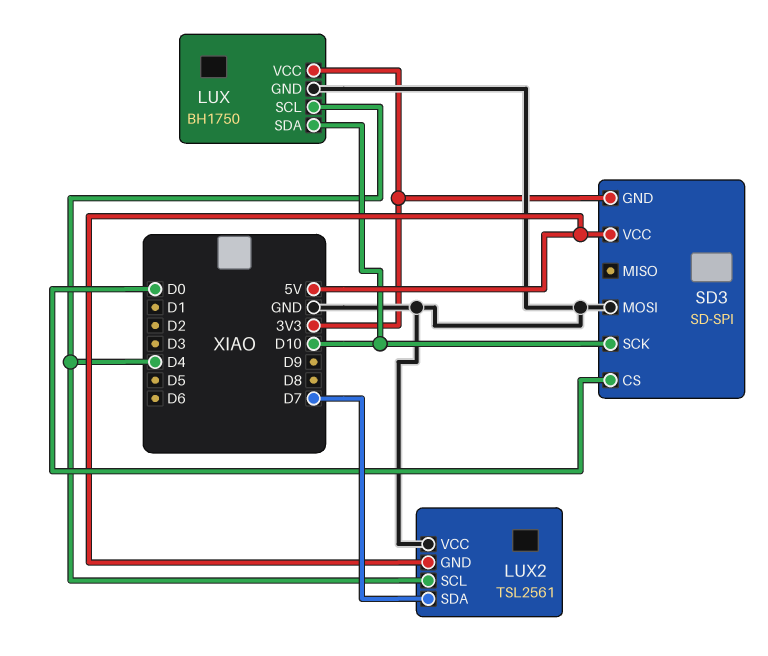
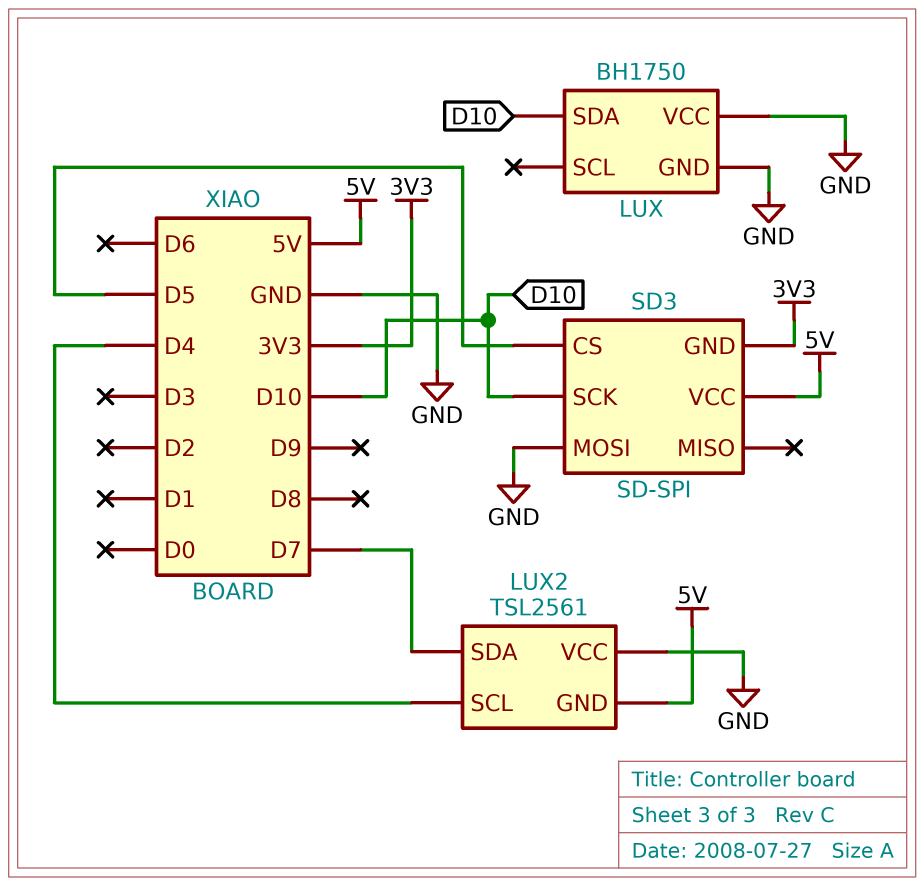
LUX pin SCL: D4 -> none
LUX pin VCC: 3V3 -> GND
SD3 pin CS: D0 -> D5

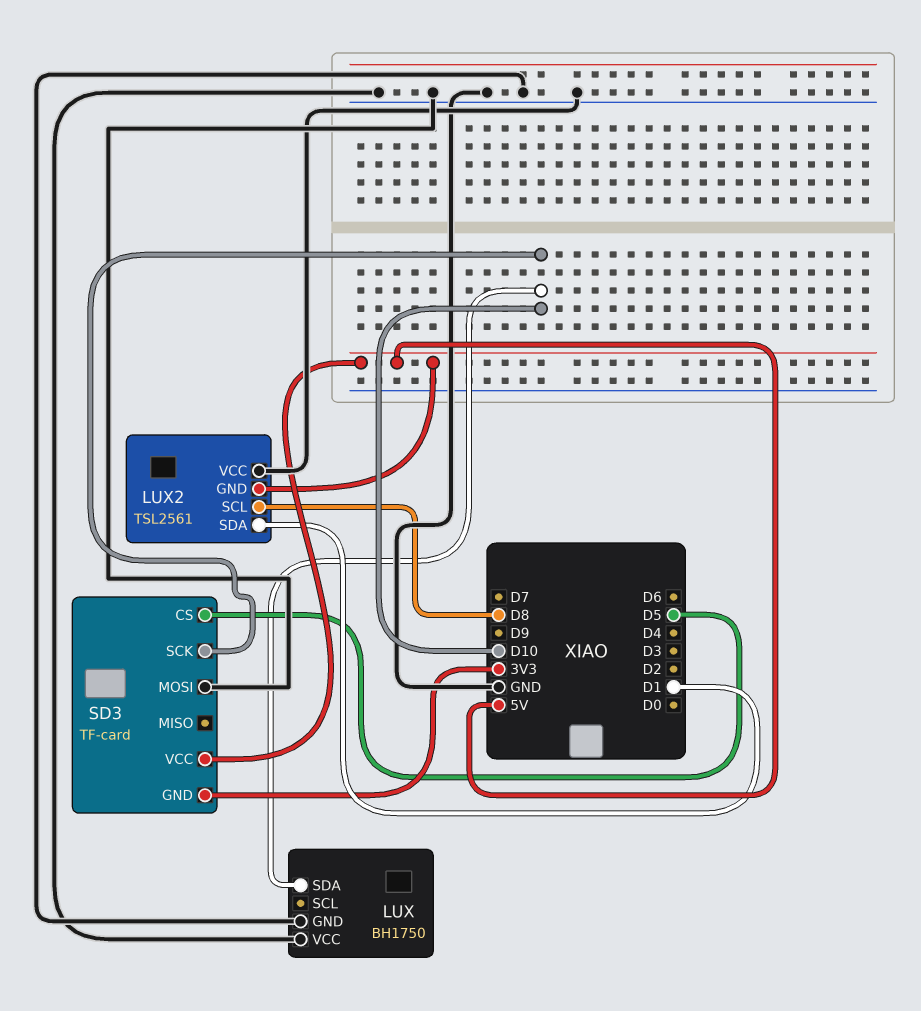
LUX2 pin SCL: D4 -> D8
LUX2 pin SDA: D7 -> D1
SD3: SD-SPI -> TF-card

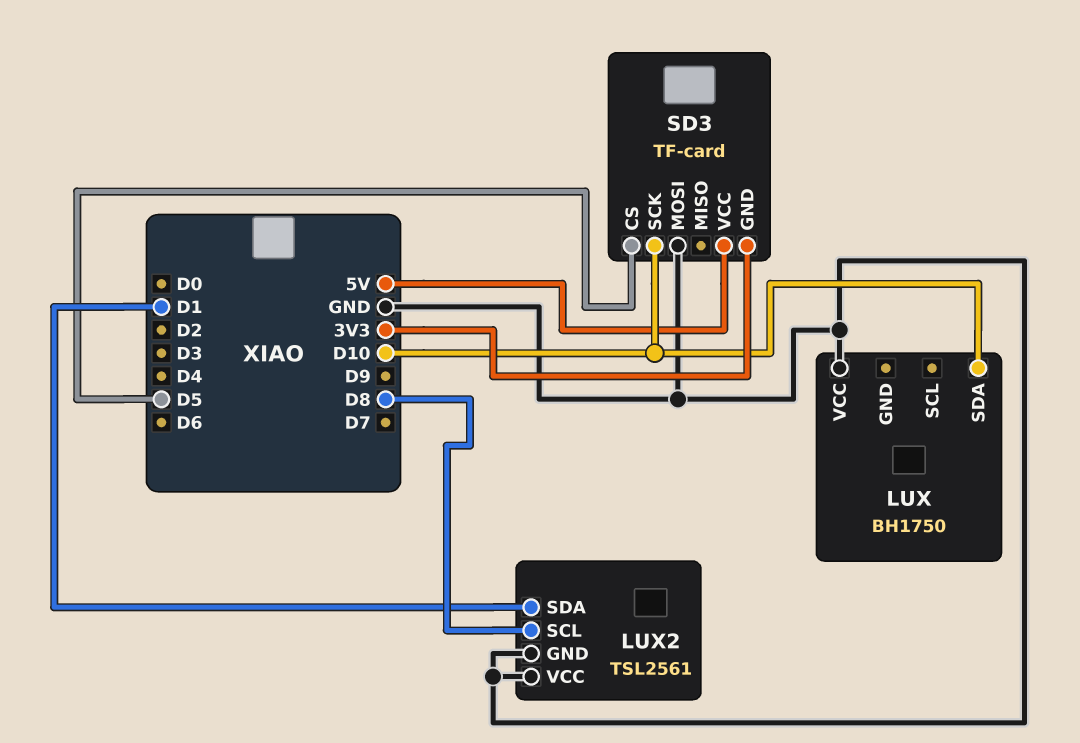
LUX pin GND: GND -> none
LUX2 pin GND: 5V -> GND

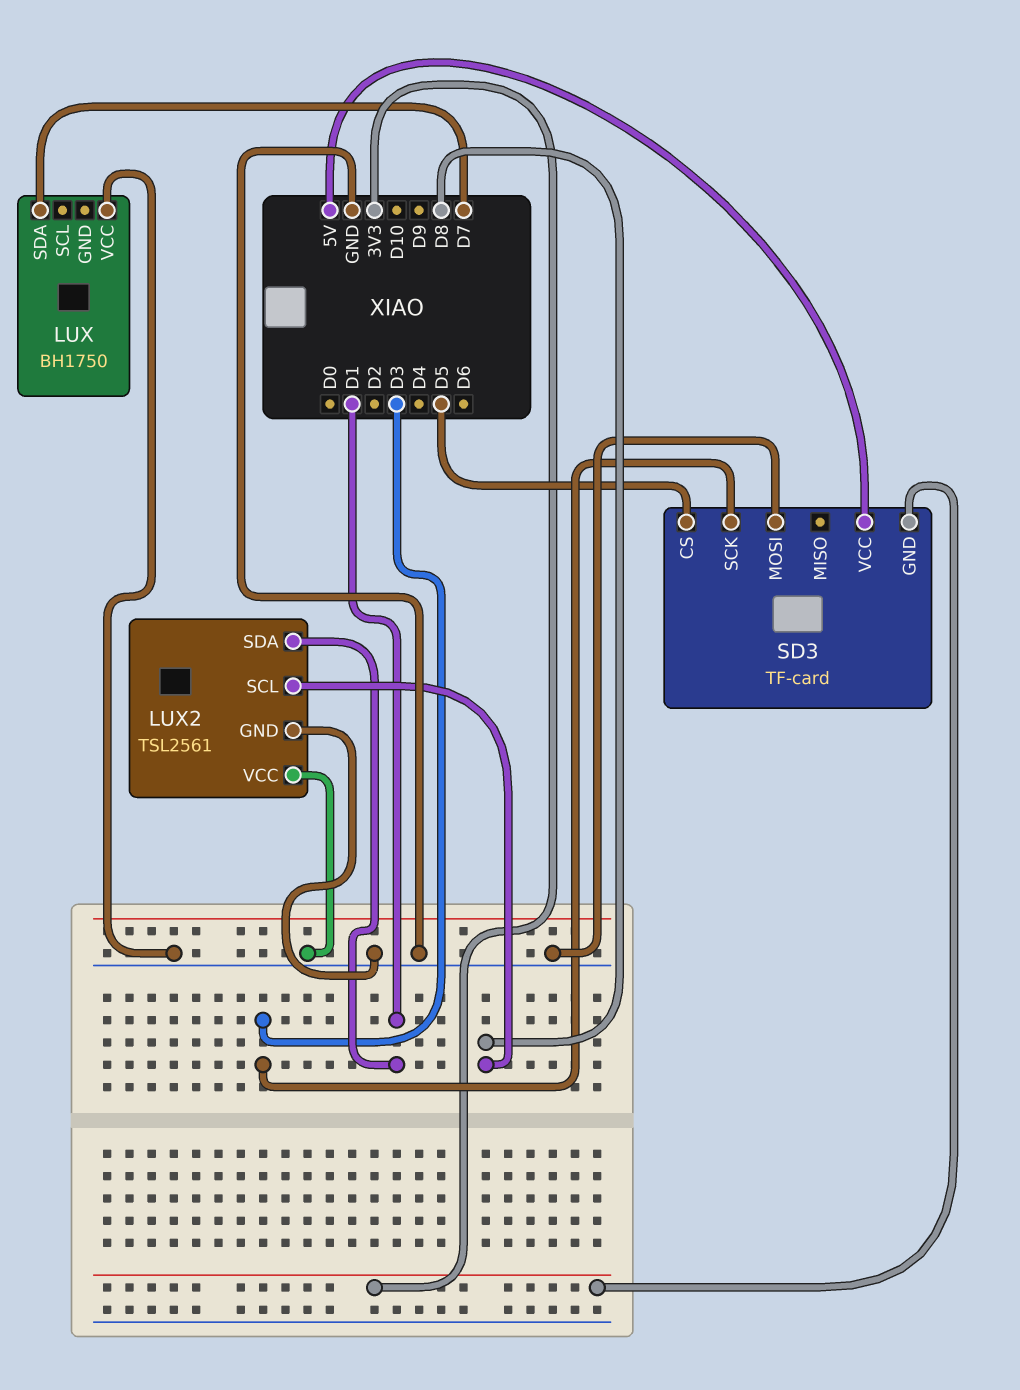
LUX pin SDA: D10 -> D7
SD3 pin SCK: D10 -> D3

